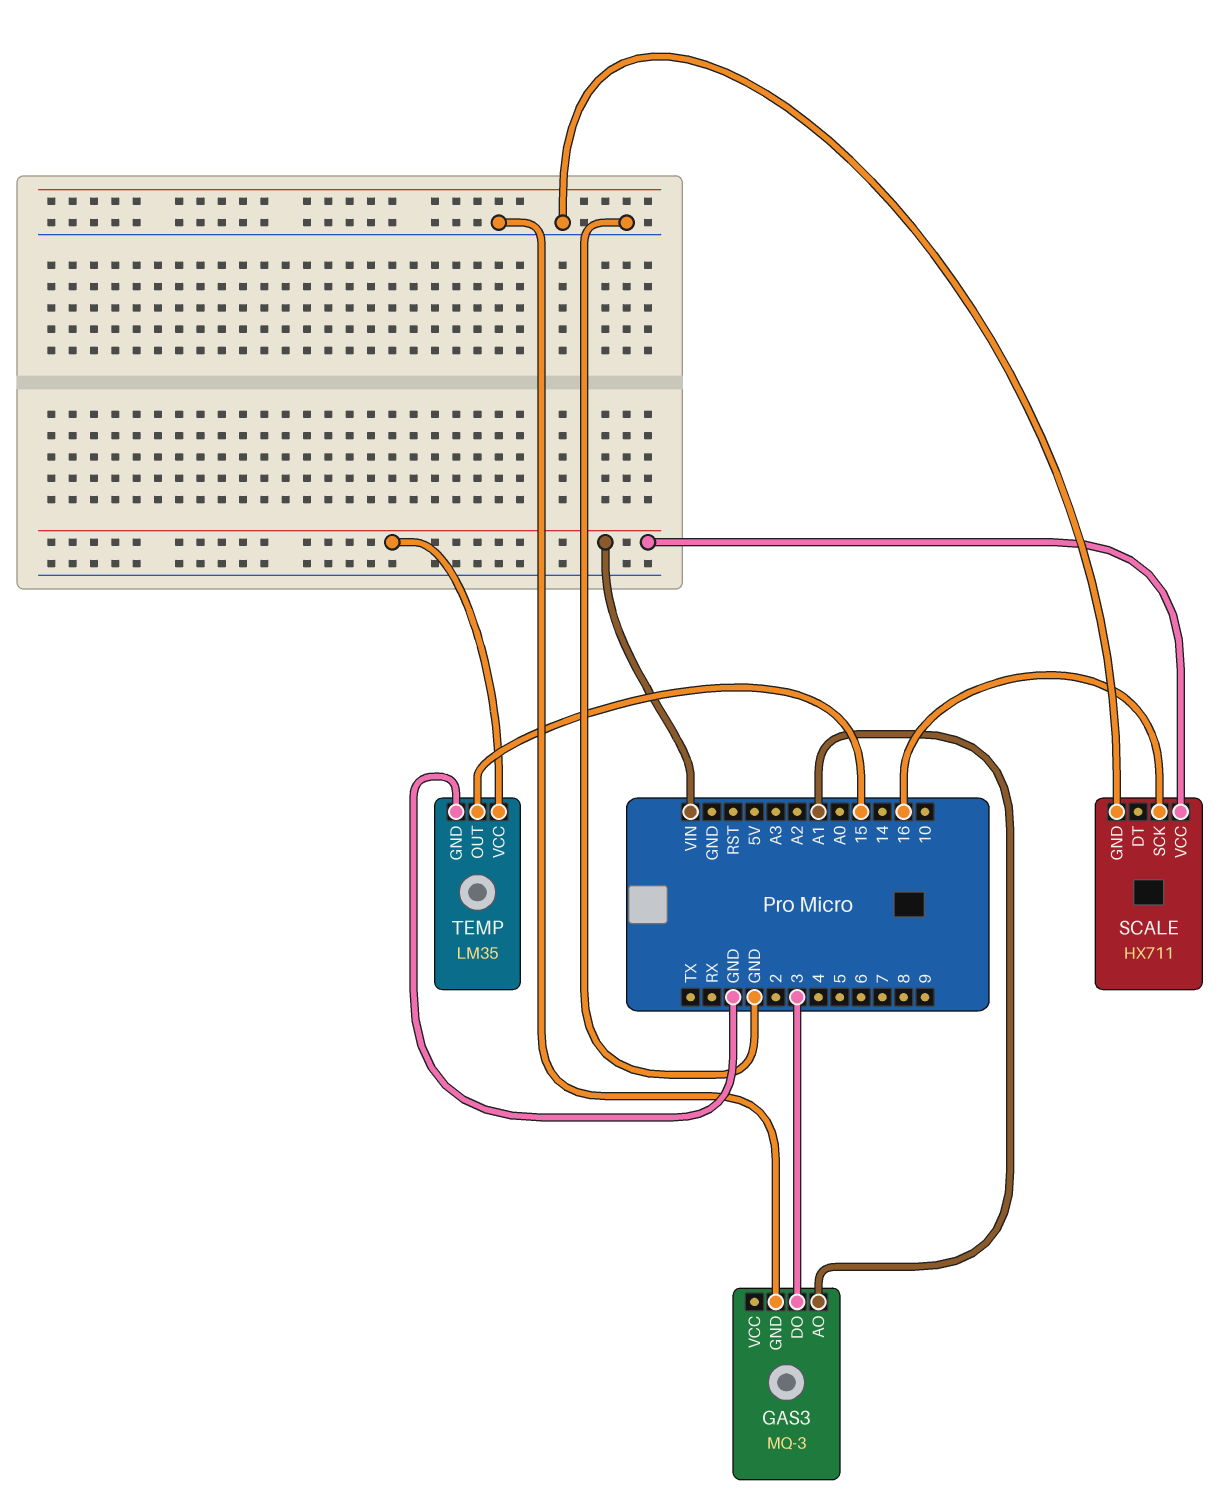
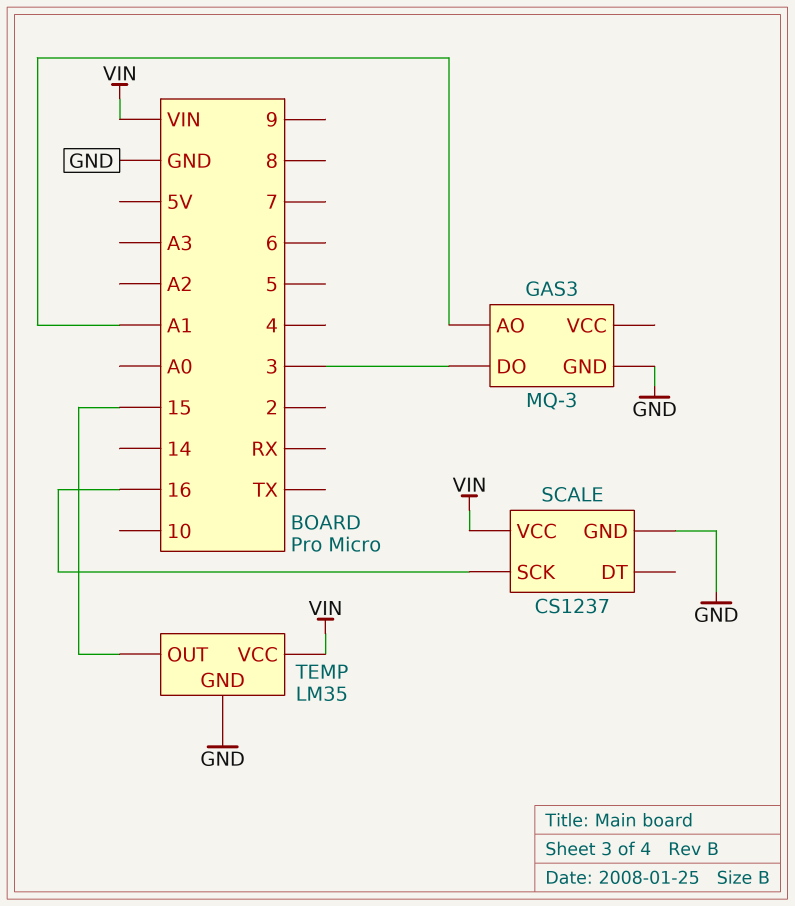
SCALE: HX711 -> CS1237

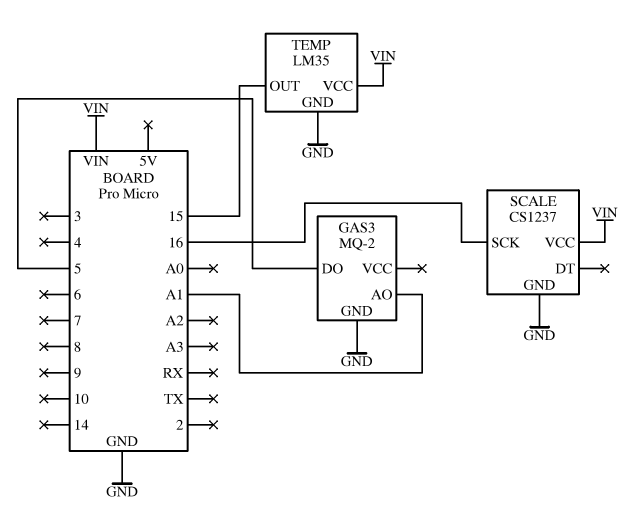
GAS3: MQ-3 -> MQ-2
GAS3 pin DO: 3 -> 5

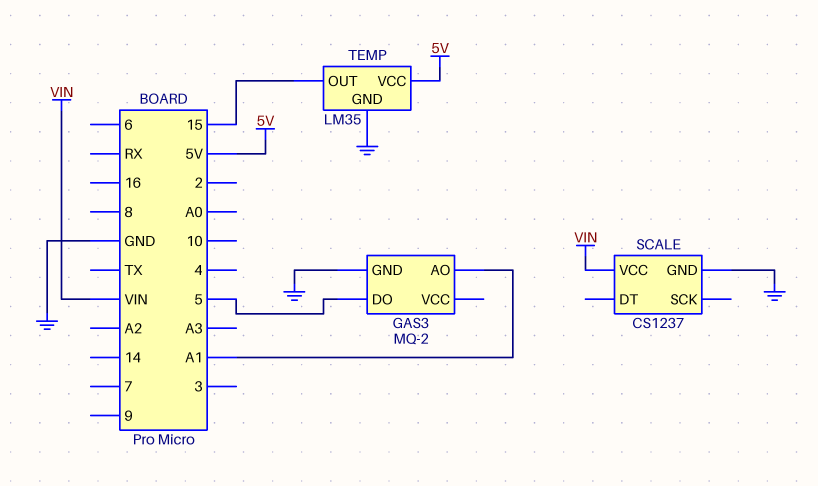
SCALE pin SCK: 16 -> none
TEMP pin VCC: VIN -> 5V

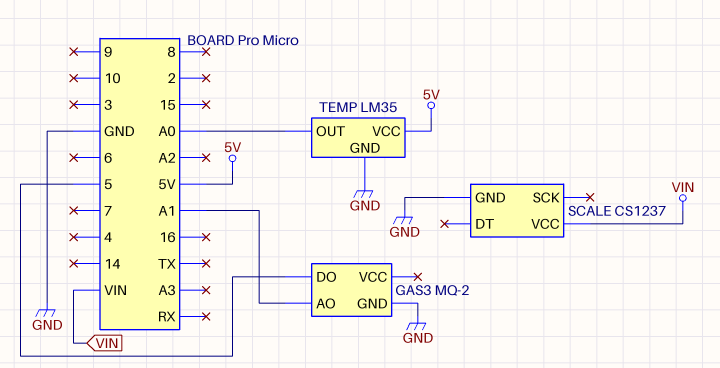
TEMP pin OUT: 15 -> A0

